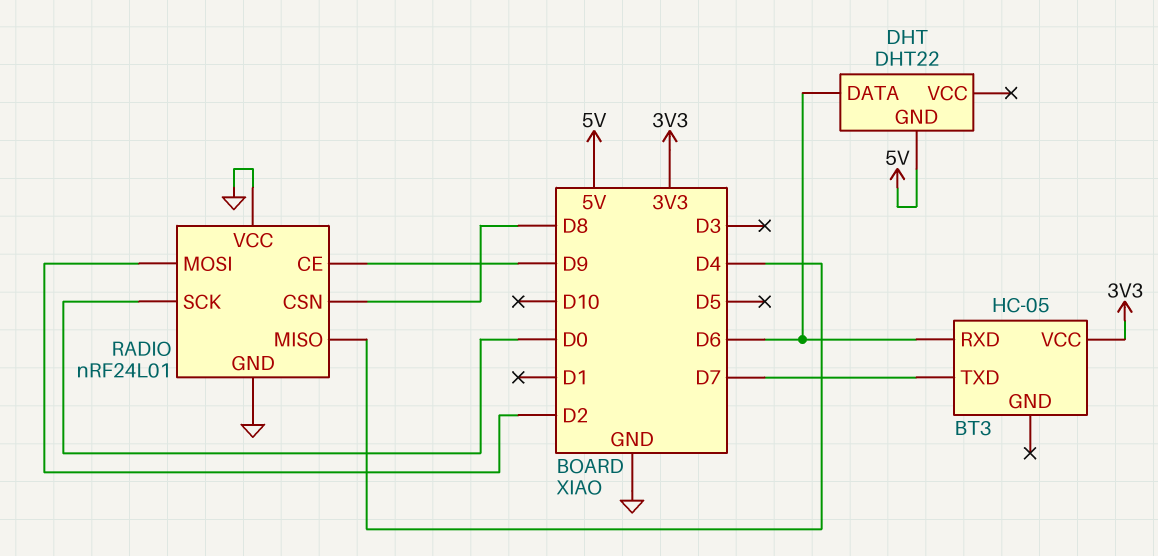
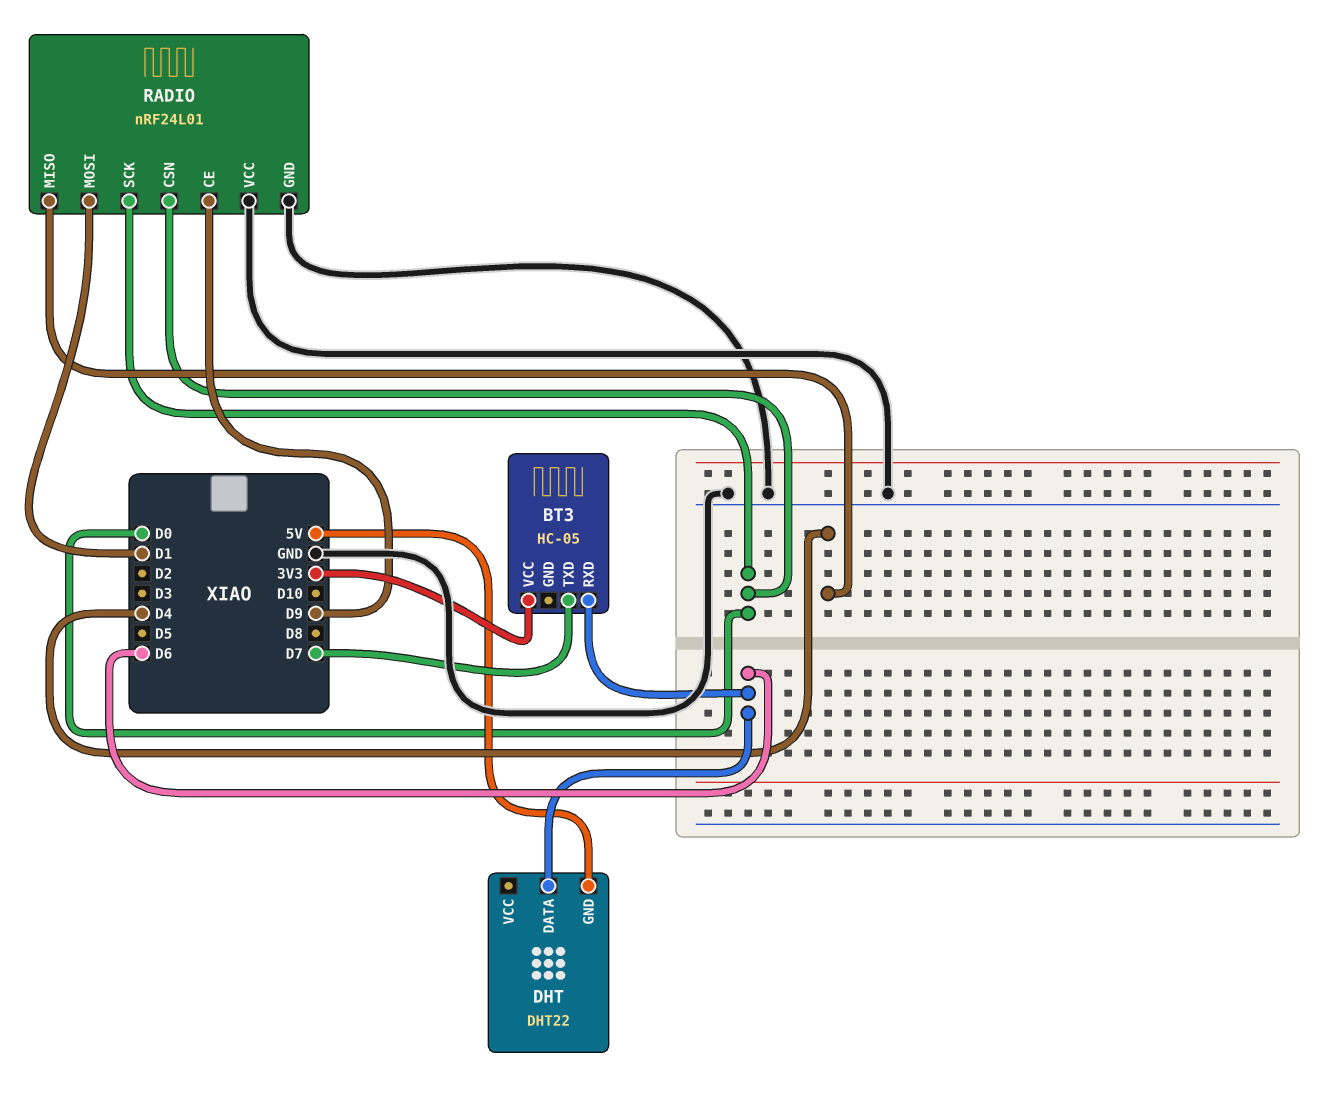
RADIO pin CSN: D8 -> D0
RADIO pin MOSI: D2 -> D1

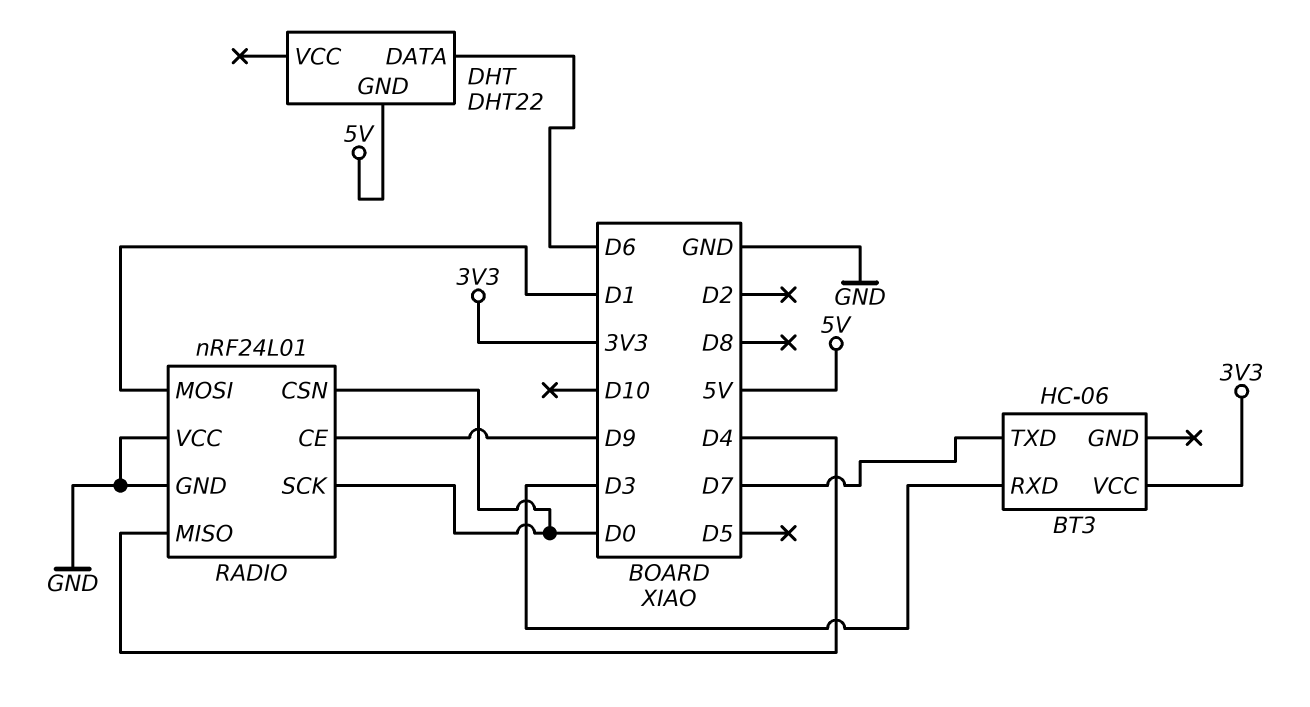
BT3: HC-05 -> HC-06
BT3 pin RXD: D6 -> D3

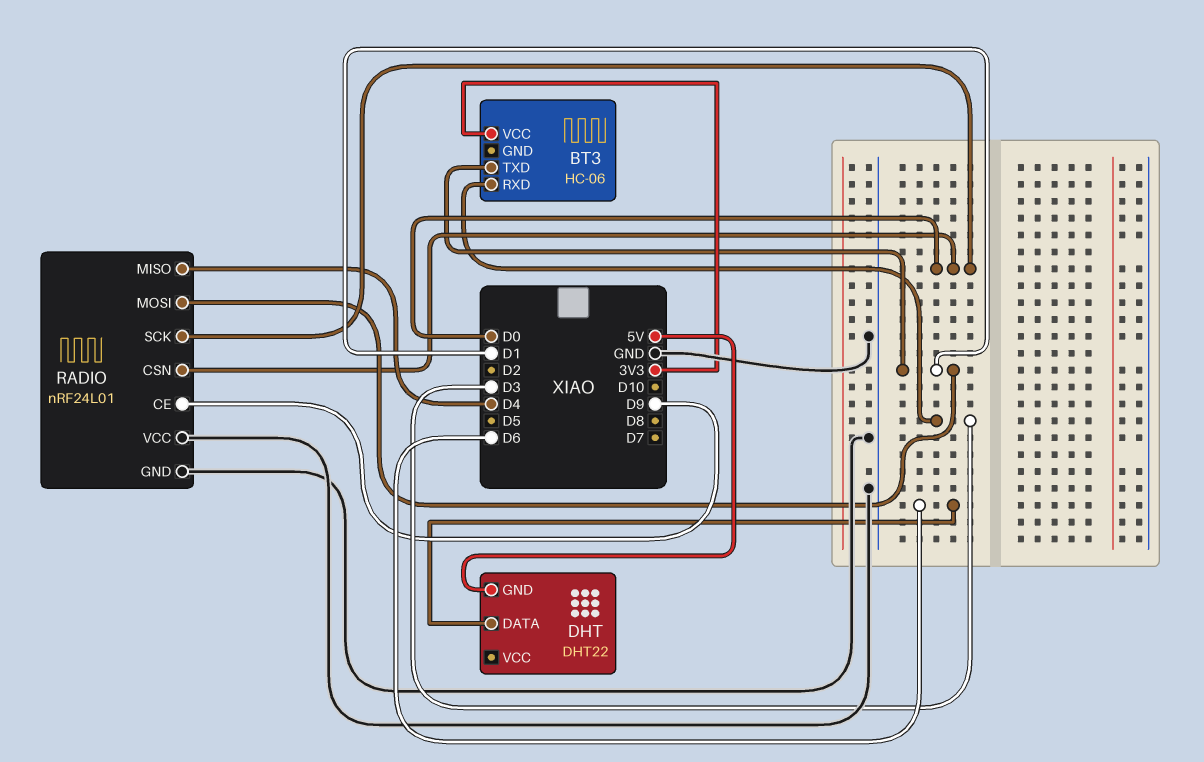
BT3 pin TXD: D7 -> D1

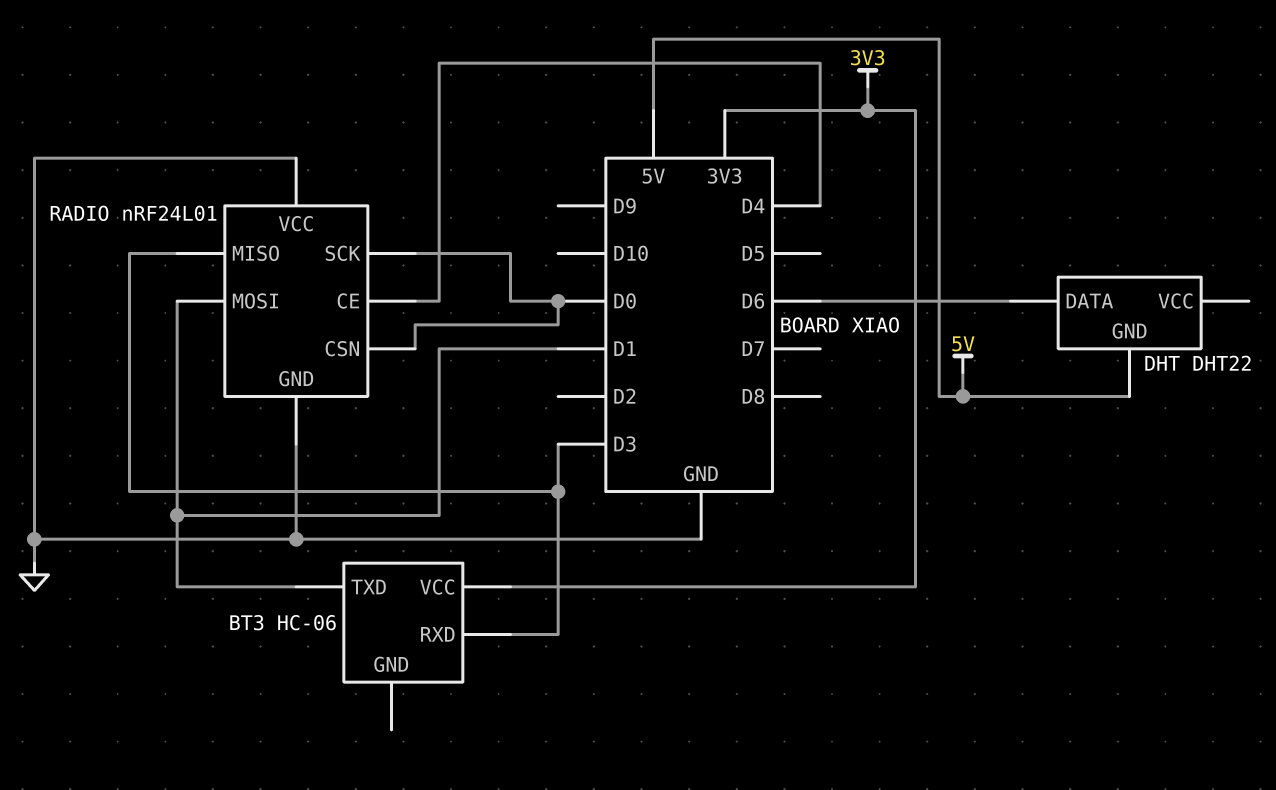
RADIO pin CE: D9 -> D4
RADIO pin MISO: D4 -> D3

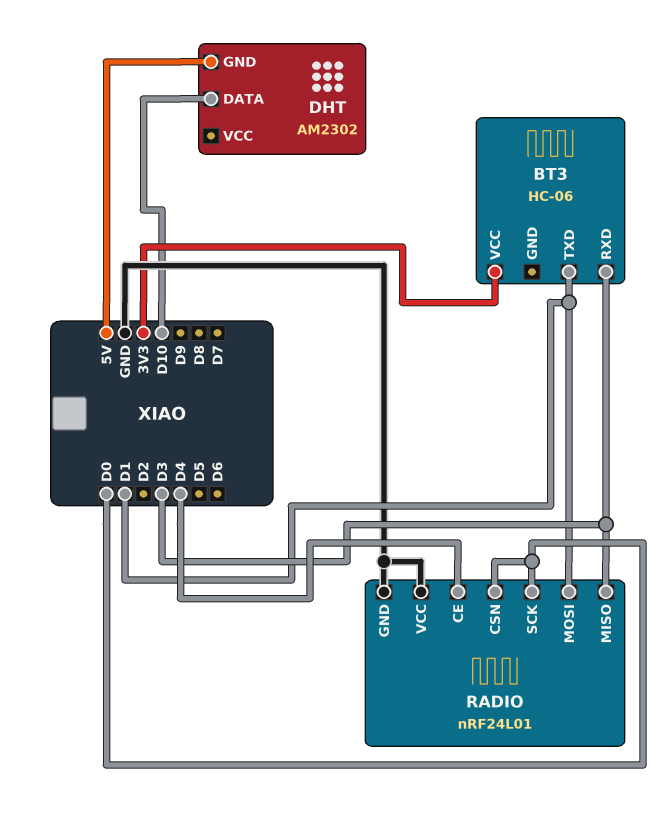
DHT: DHT22 -> AM2302
DHT pin DATA: D6 -> D10

